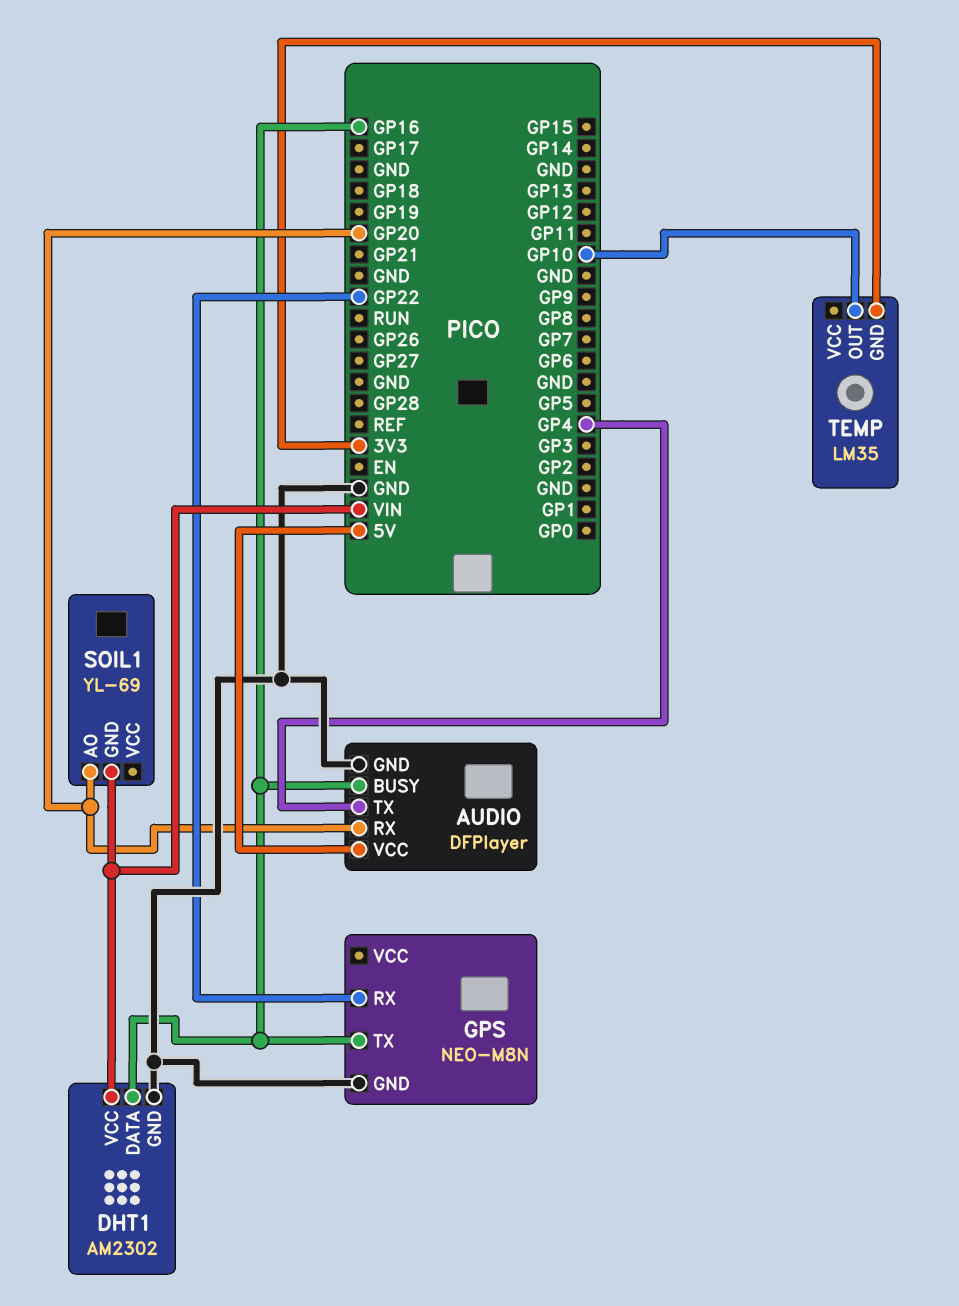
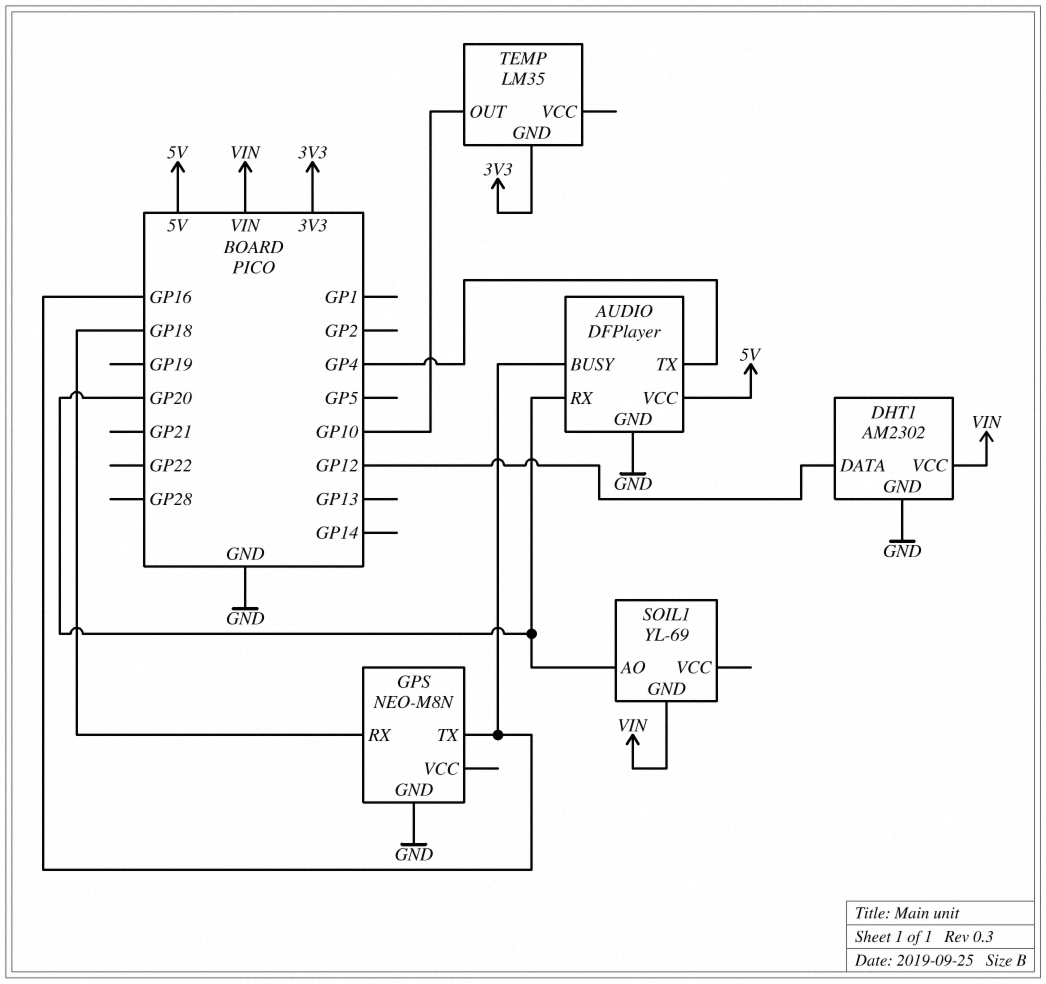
DHT1 pin DATA: GP16 -> GP12
GPS pin RX: GP22 -> GP18

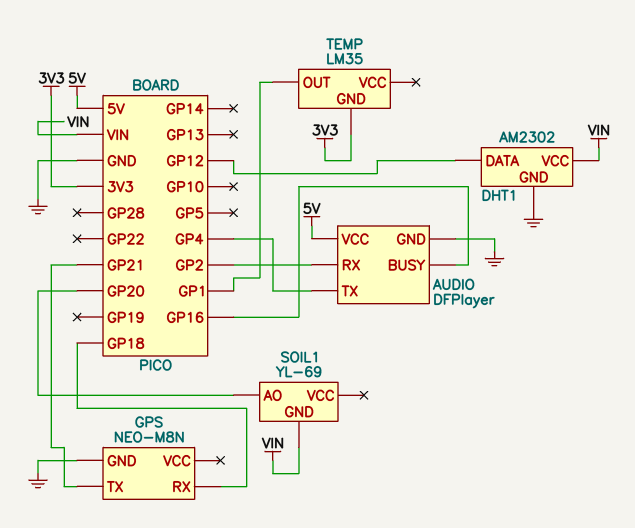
AUDIO pin RX: GP20 -> GP2
GPS pin TX: GP16 -> GP21
TEMP pin OUT: GP10 -> GP1

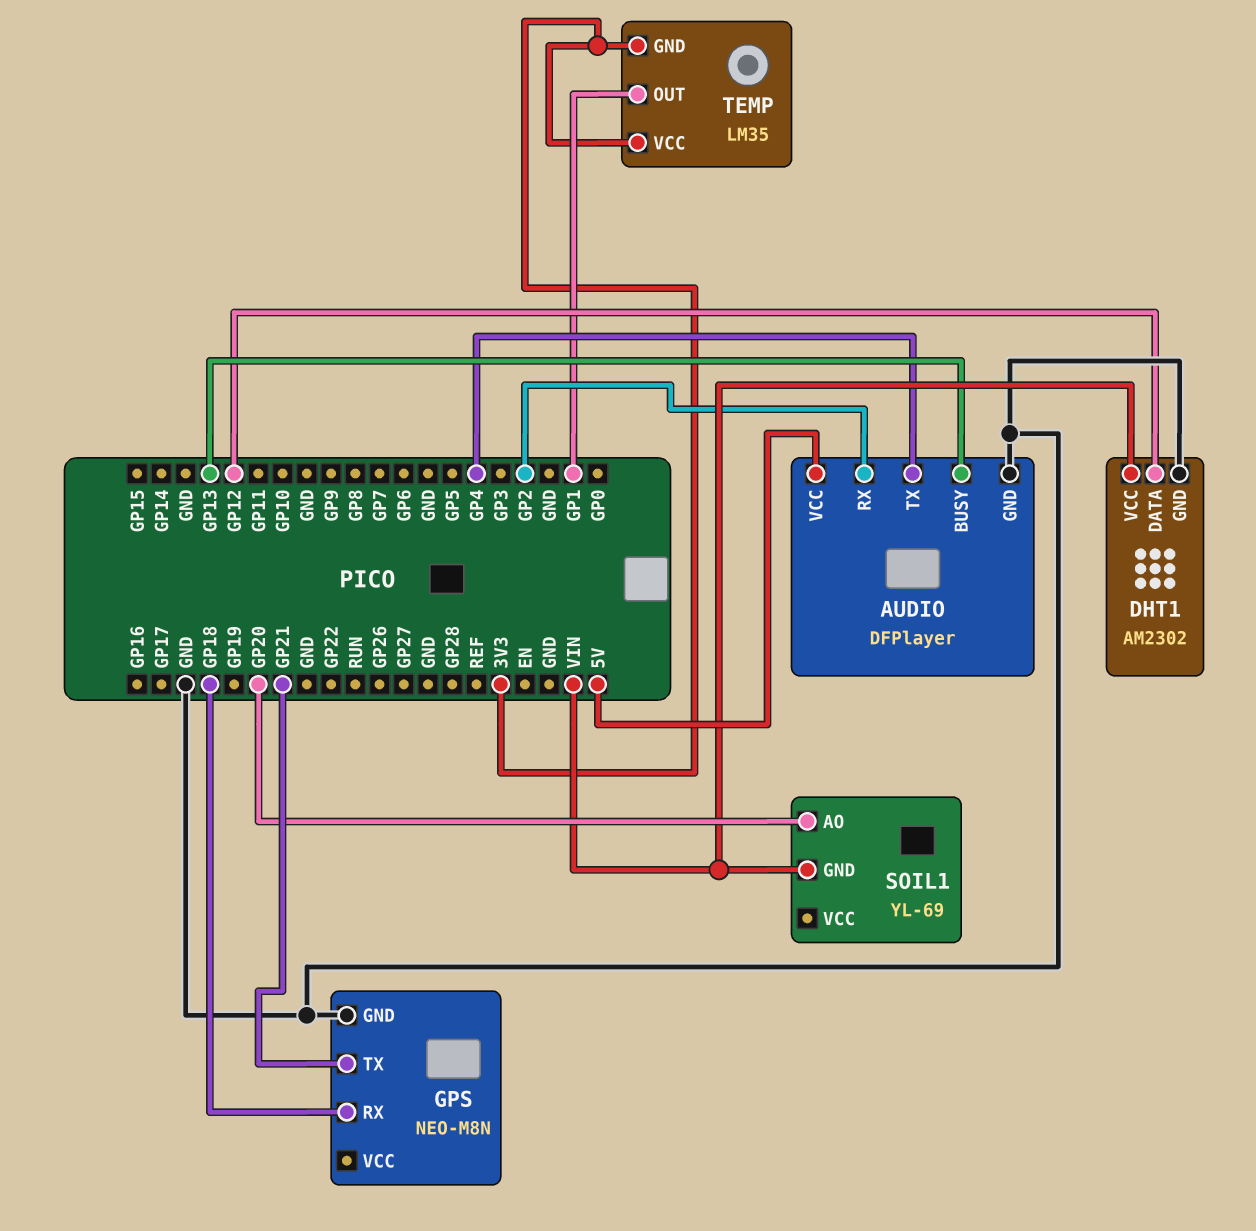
AUDIO pin BUSY: GP16 -> GP13
TEMP pin VCC: none -> 3V3

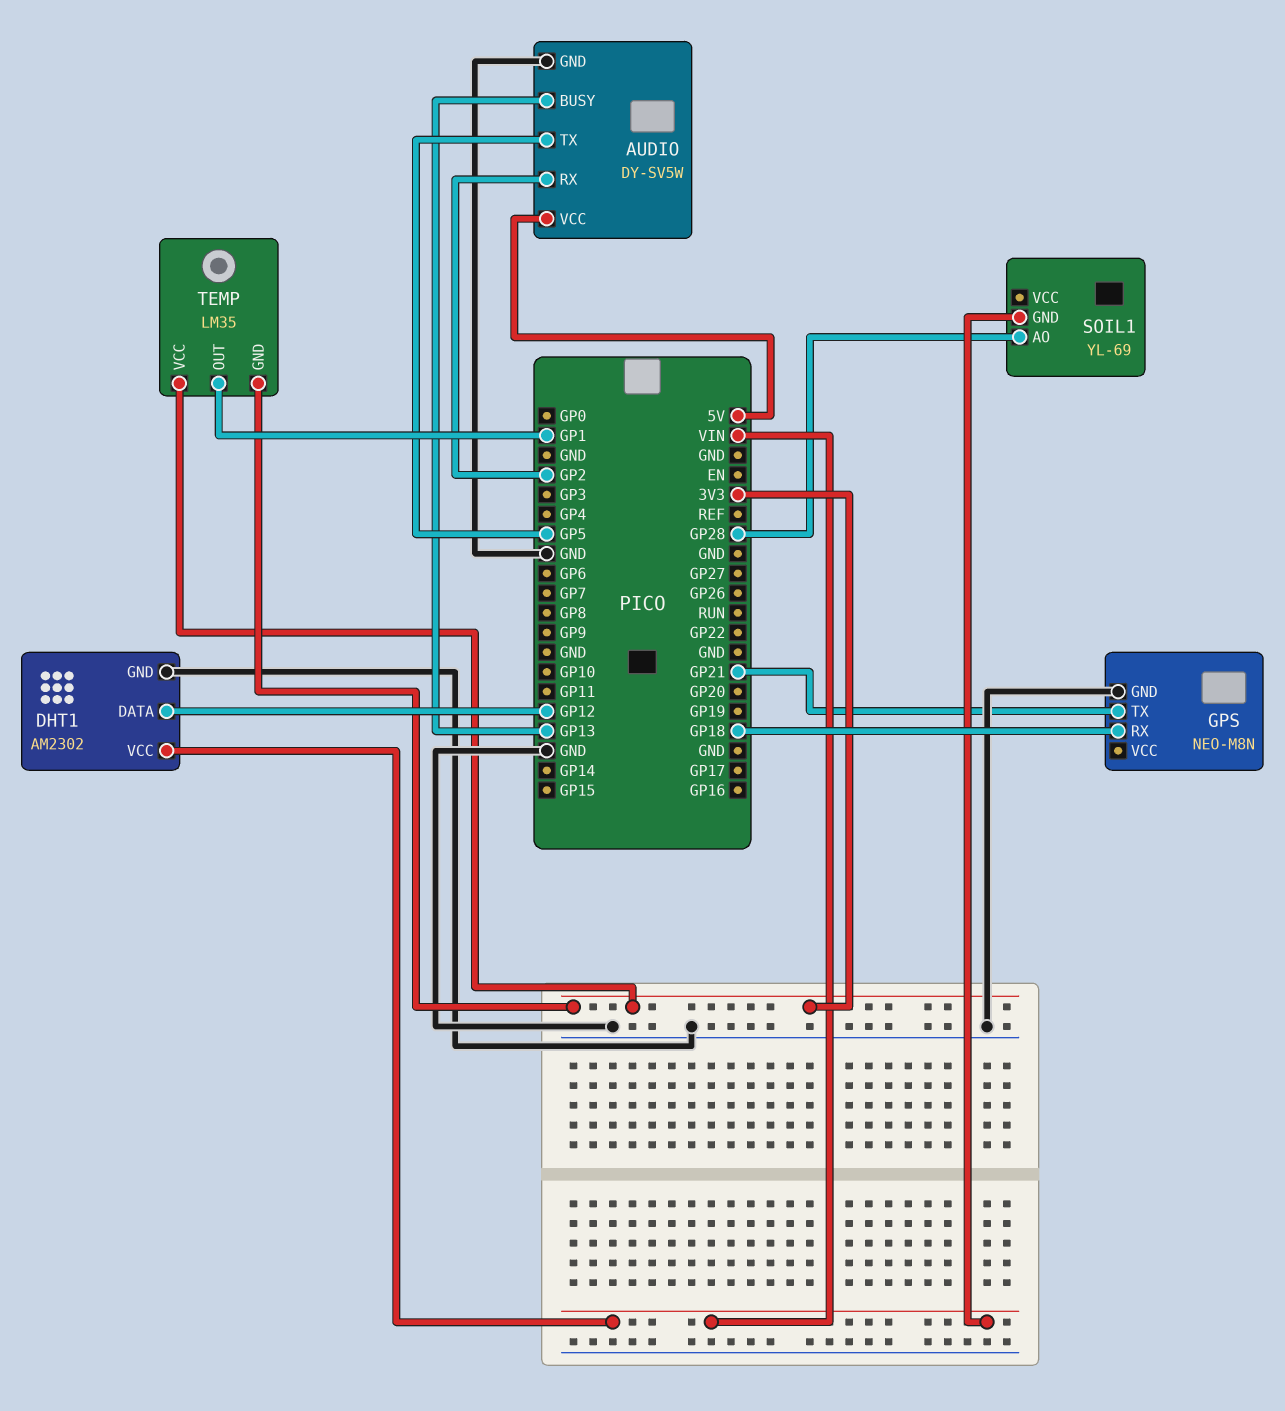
AUDIO: DFPlayer -> DY-SV5W
AUDIO pin TX: GP4 -> GP5
SOIL1 pin AO: GP20 -> GP28

